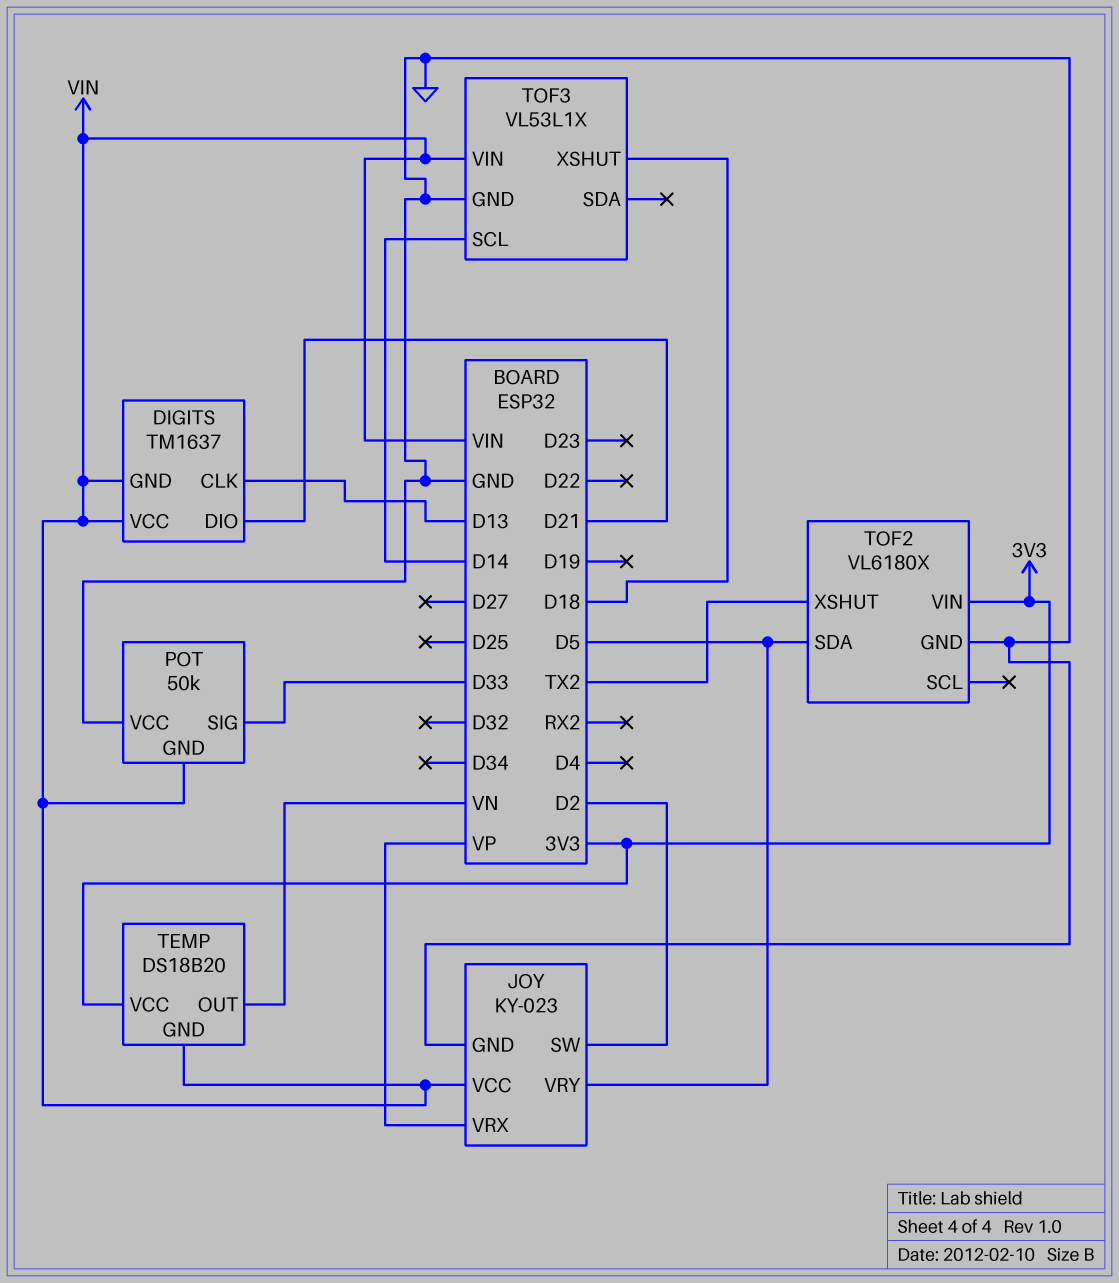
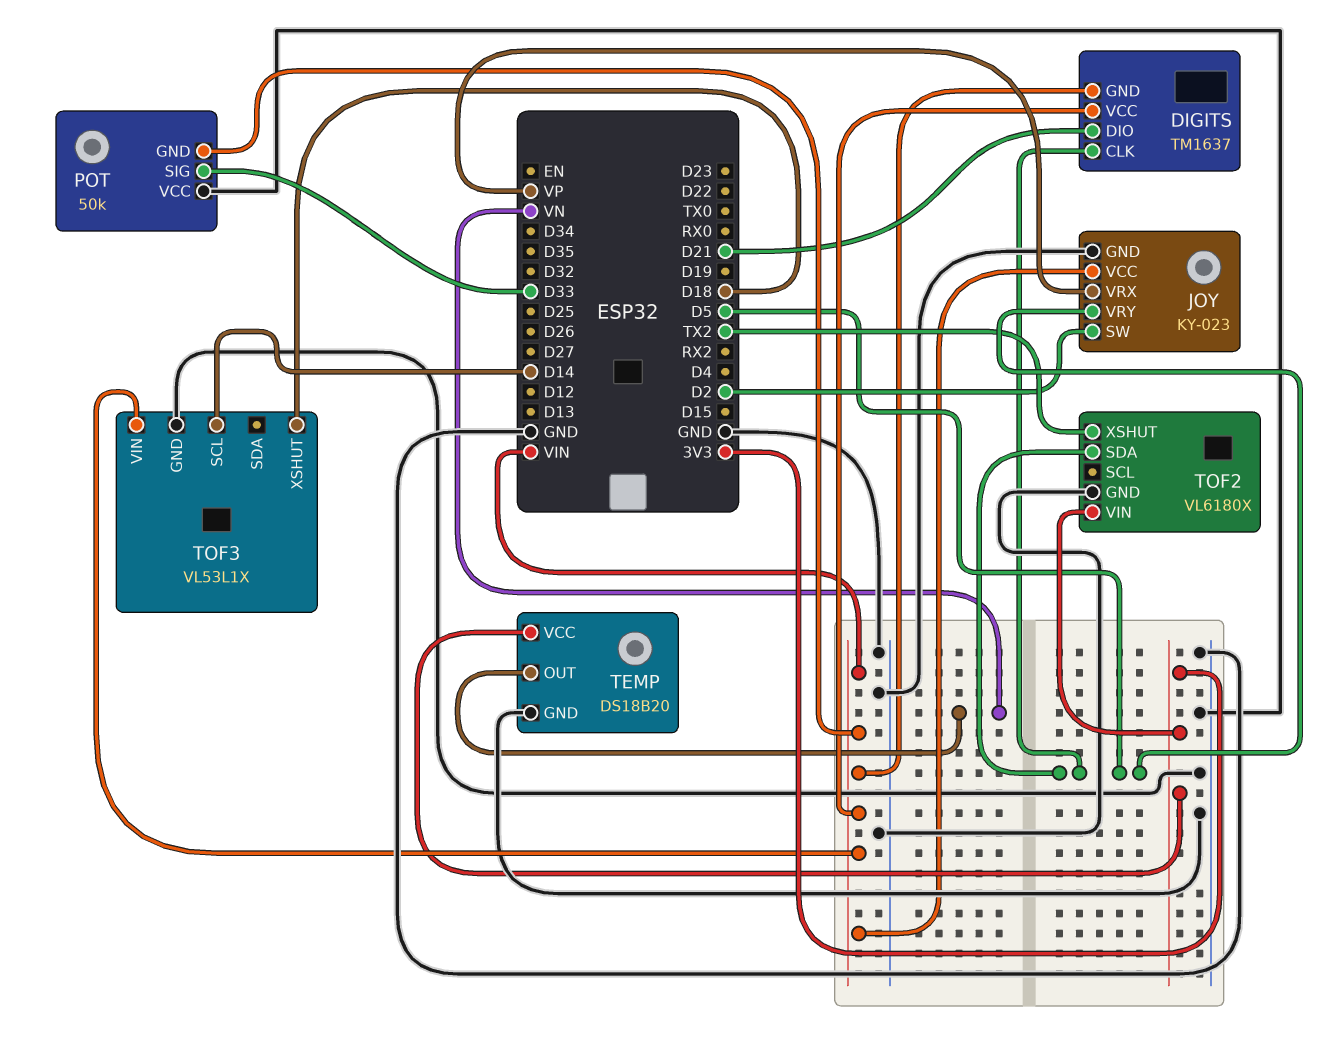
DIGITS pin CLK: D13 -> D5
TEMP pin GND: VIN -> GND

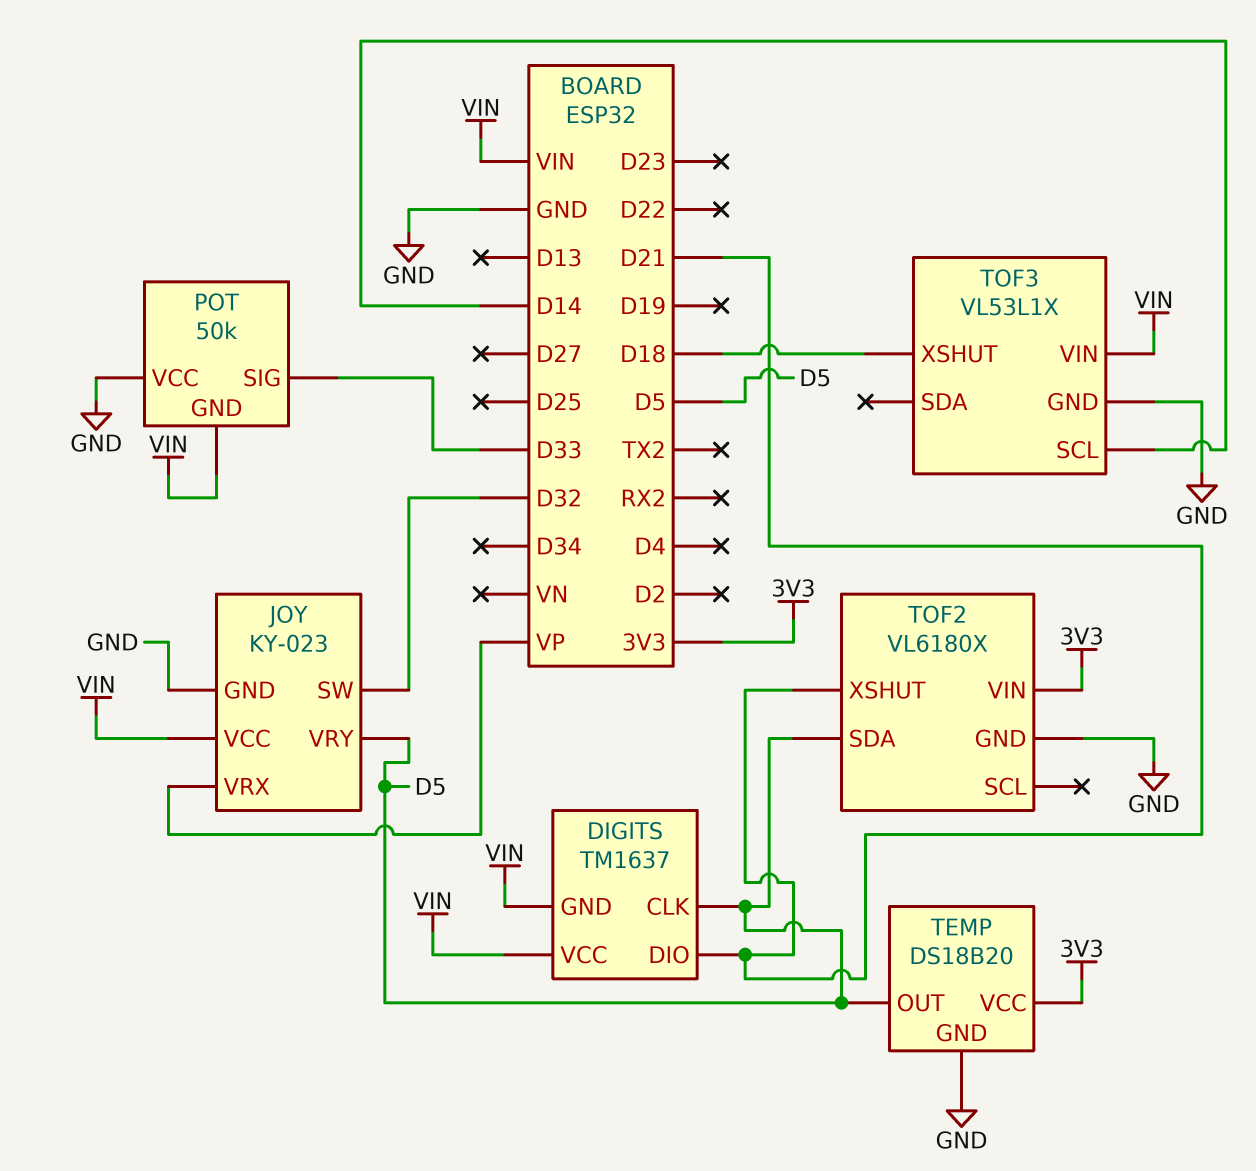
JOY pin SW: D2 -> D32
TEMP pin OUT: VN -> D5
TOF2 pin XSHUT: TX2 -> D21

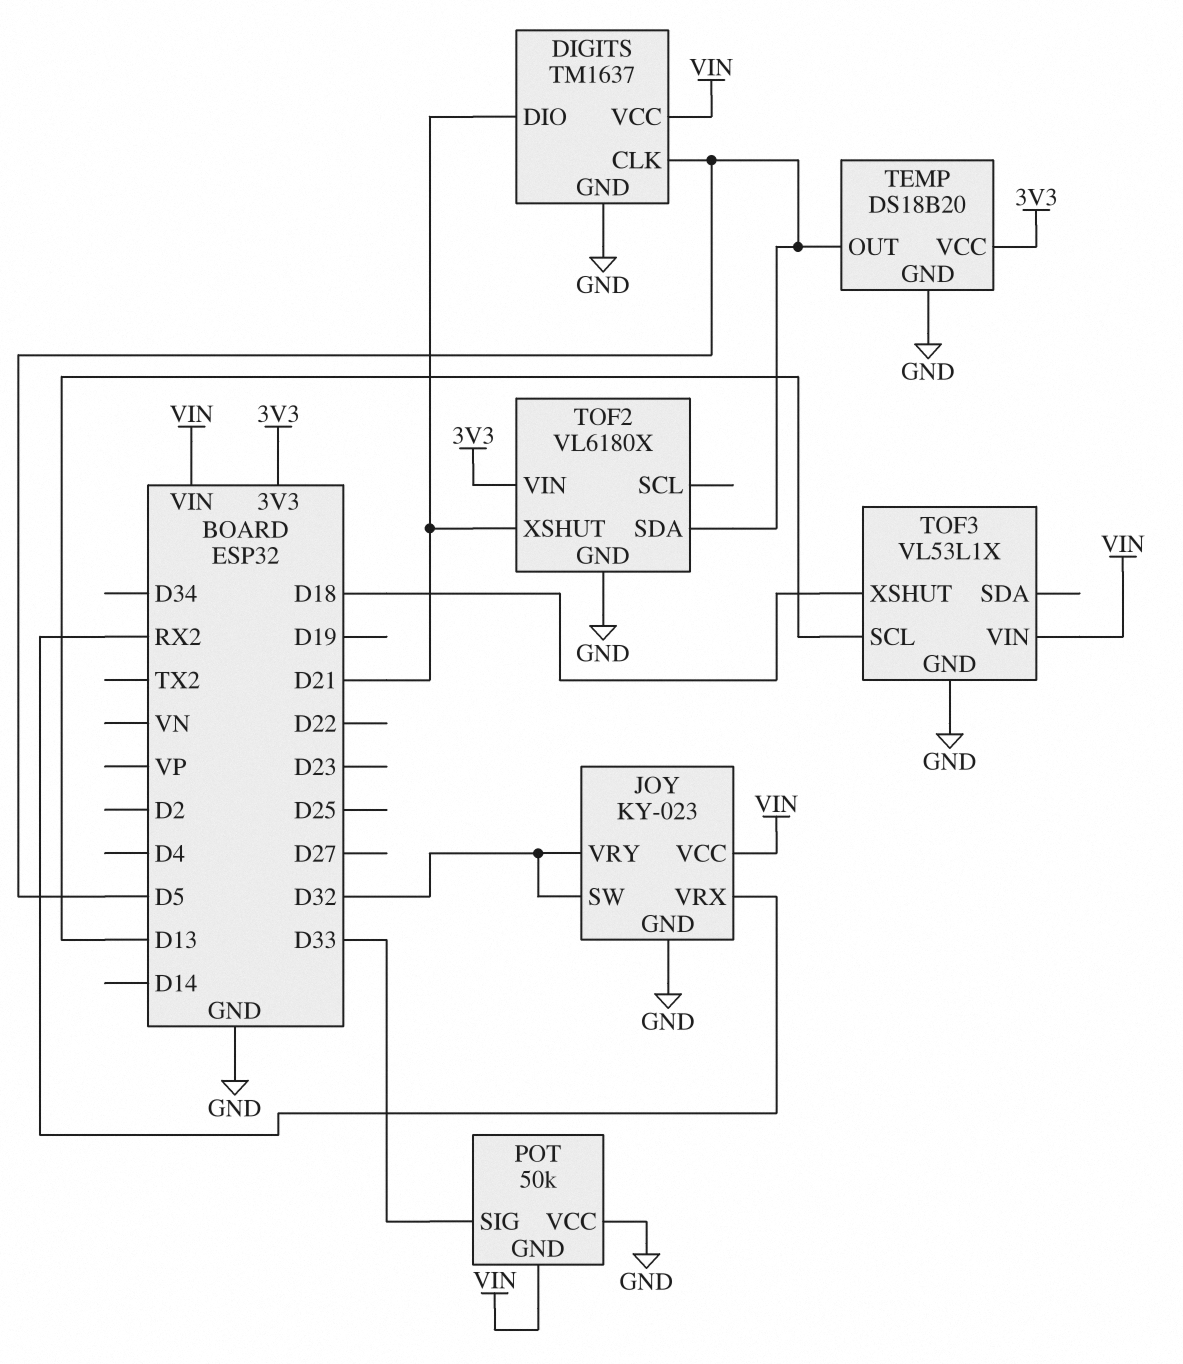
DIGITS pin GND: VIN -> GND
JOY pin VRX: VP -> RX2
JOY pin VRY: D5 -> D32
TOF3 pin SCL: D14 -> D13

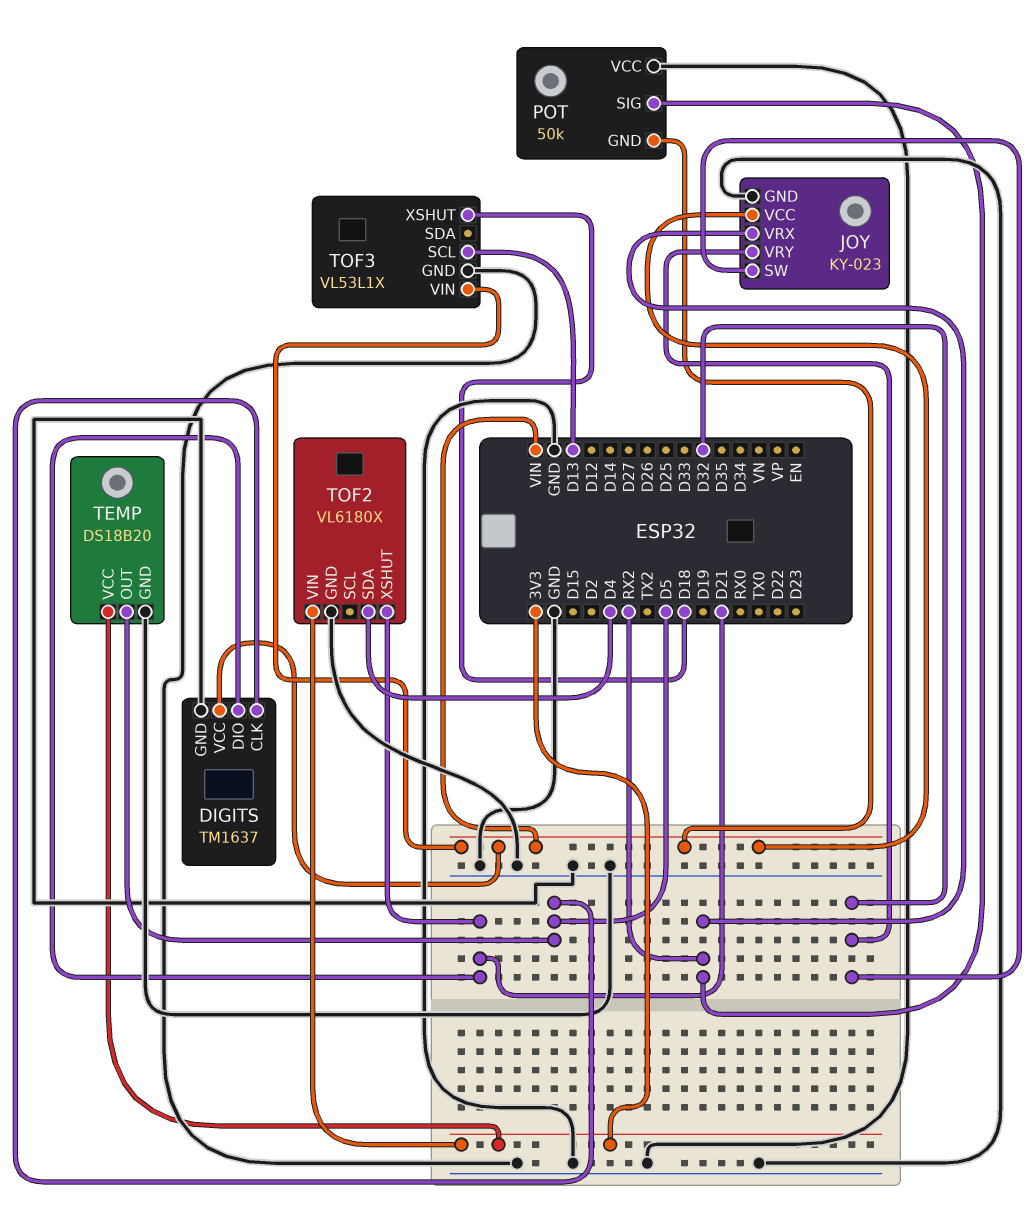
POT pin SIG: D33 -> RX2
TOF2 pin SDA: D5 -> D4

